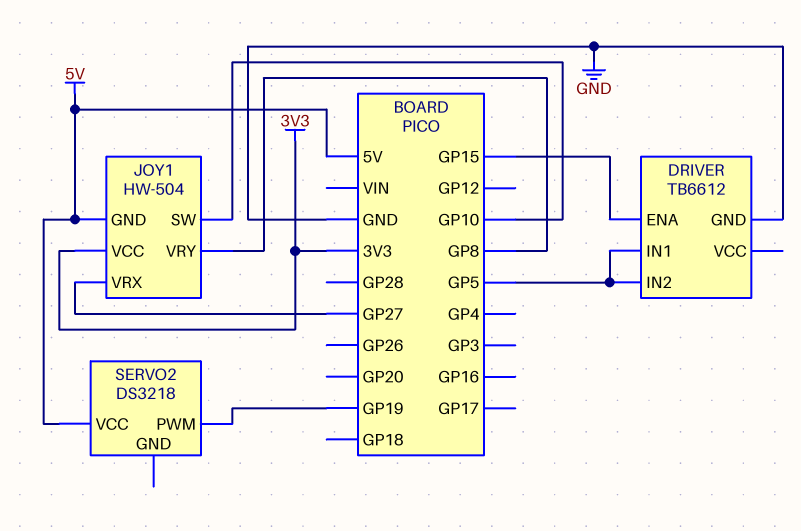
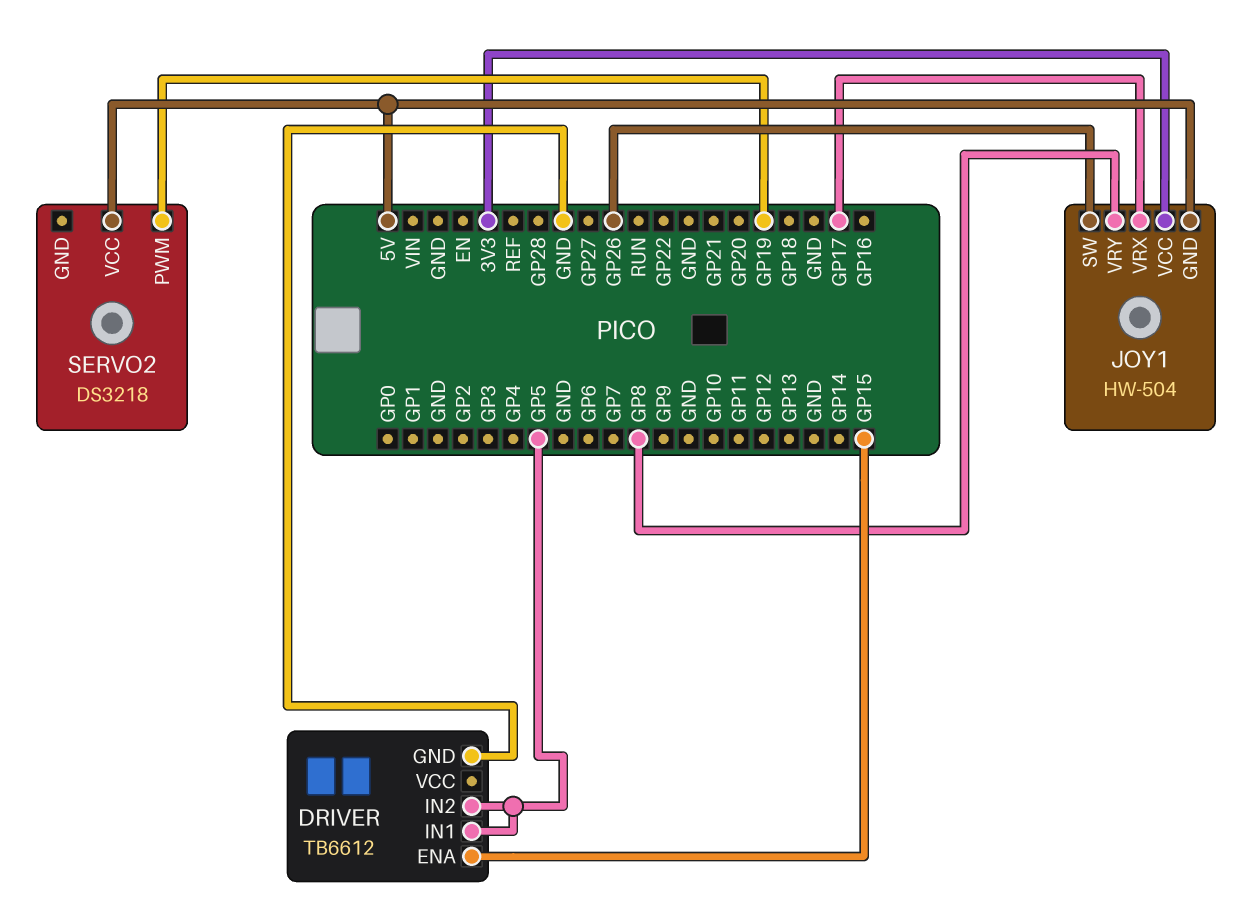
JOY1 pin SW: GP10 -> GP26
JOY1 pin VRX: GP27 -> GP17

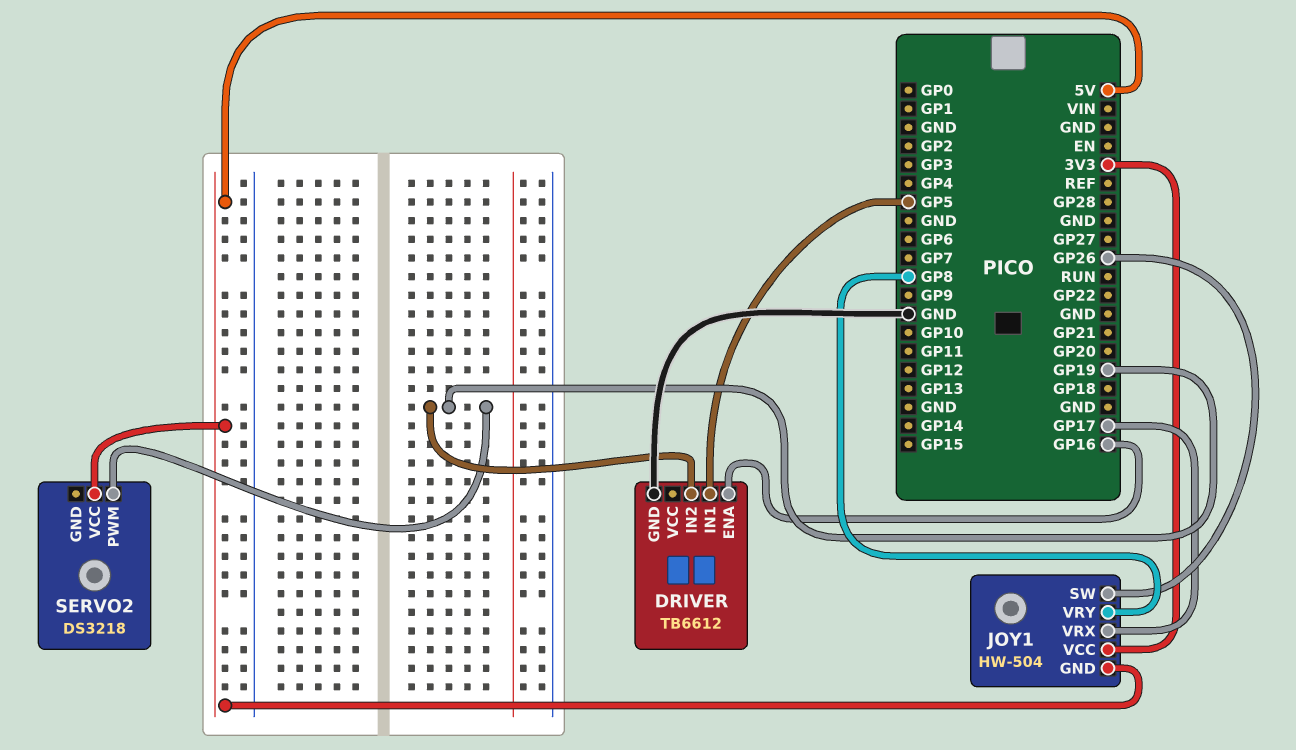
DRIVER pin ENA: GP15 -> GP16
DRIVER pin IN2: GP5 -> GP19

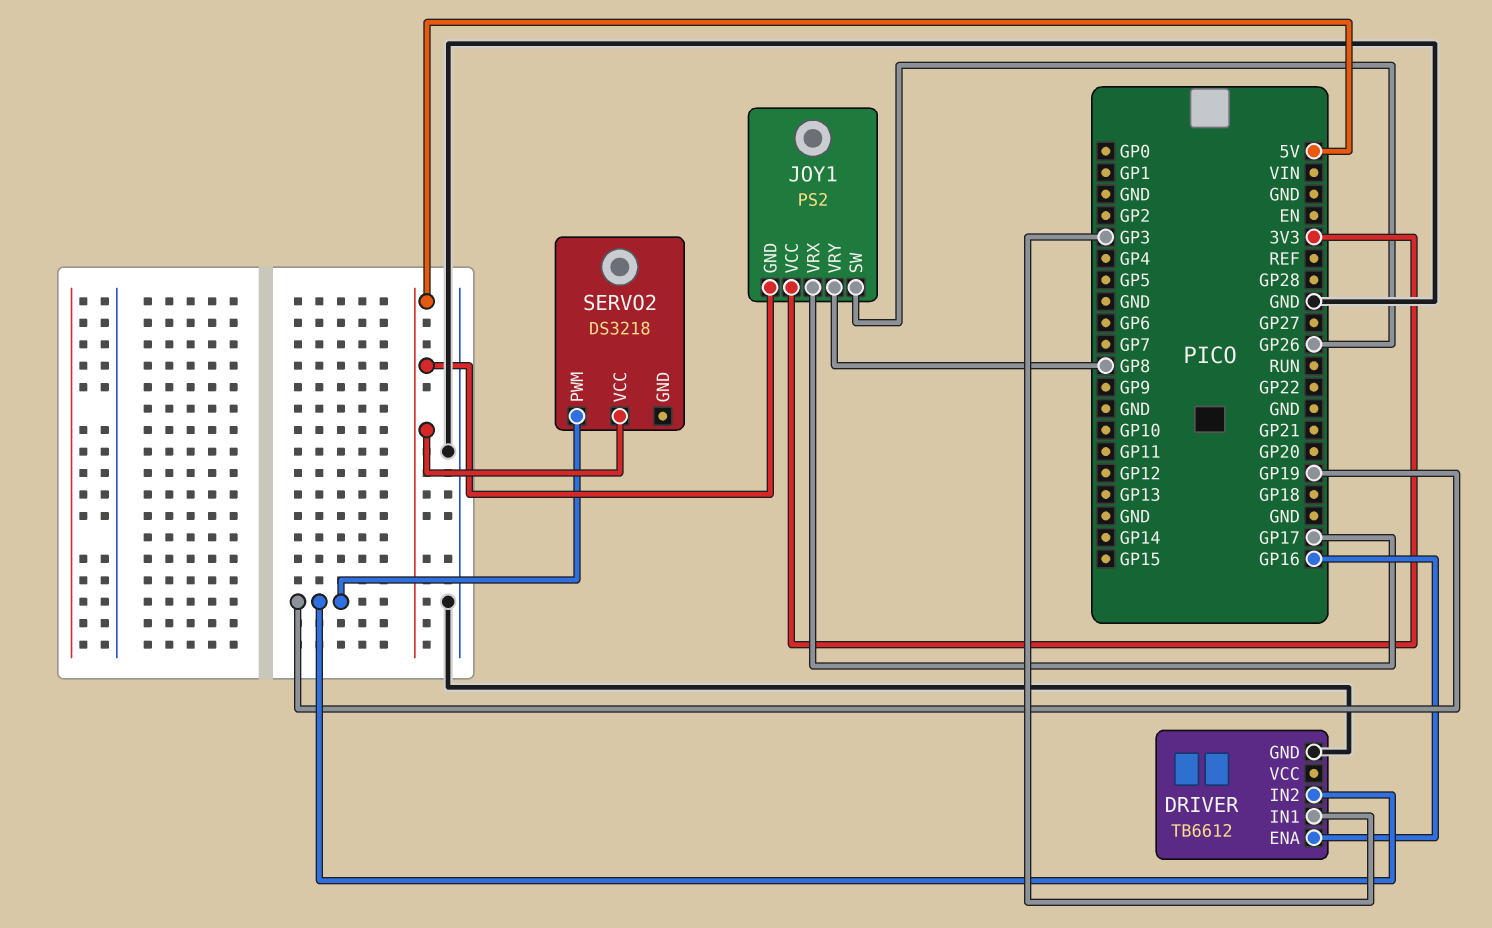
DRIVER pin IN1: GP5 -> GP3
JOY1: HW-504 -> PS2

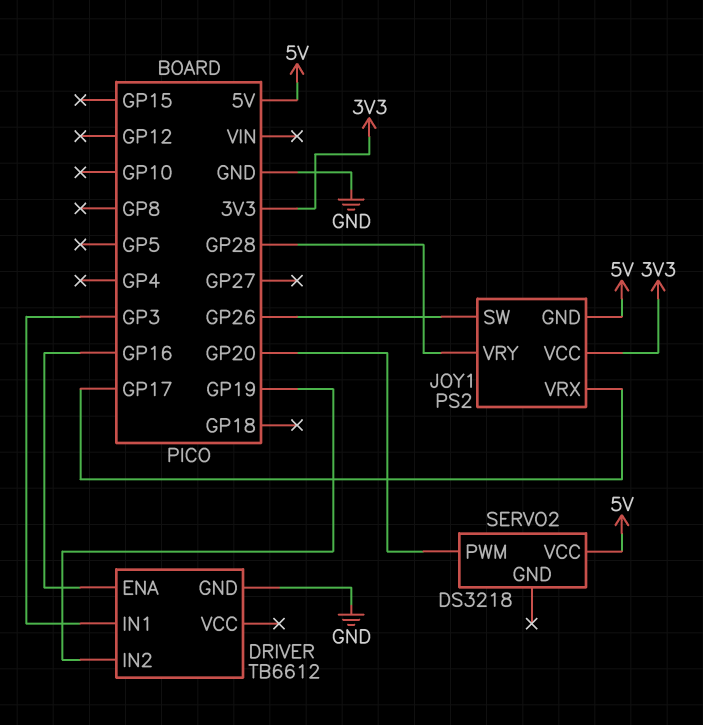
JOY1 pin VRY: GP8 -> GP28
SERVO2 pin PWM: GP19 -> GP20

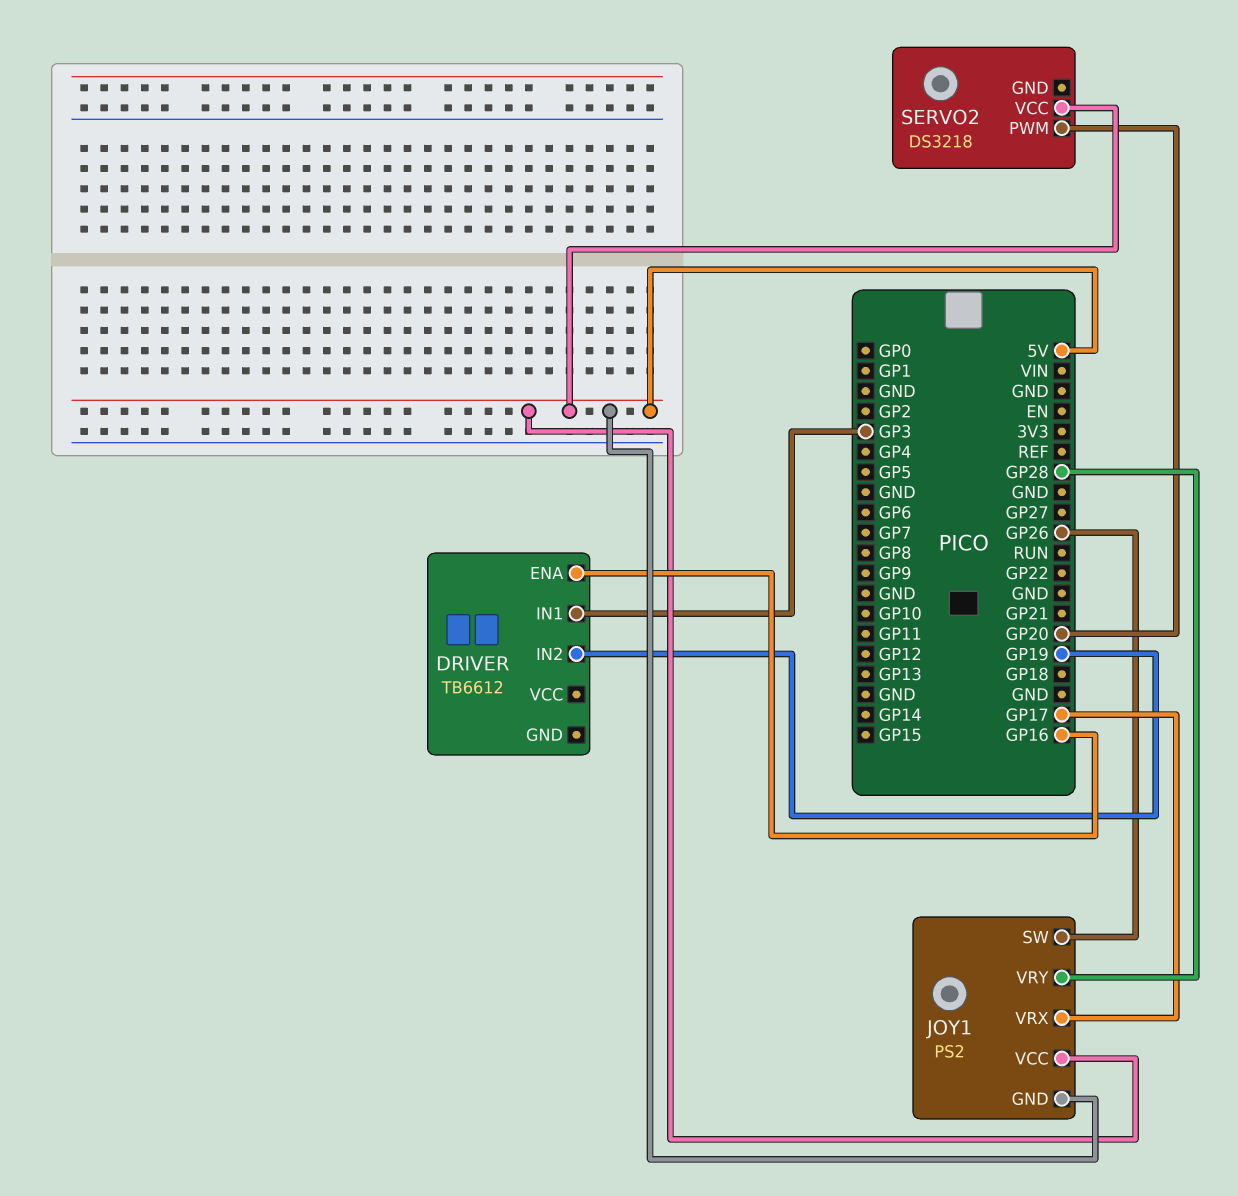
DRIVER pin GND: GND -> none
JOY1 pin VCC: 3V3 -> 5V

